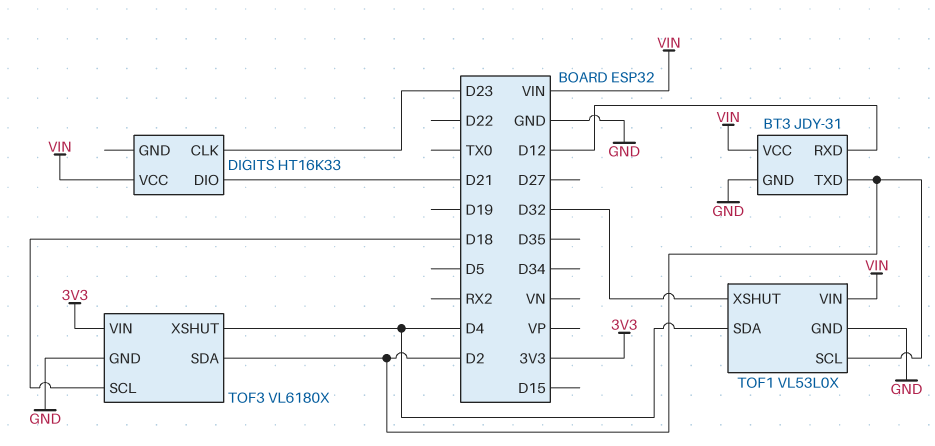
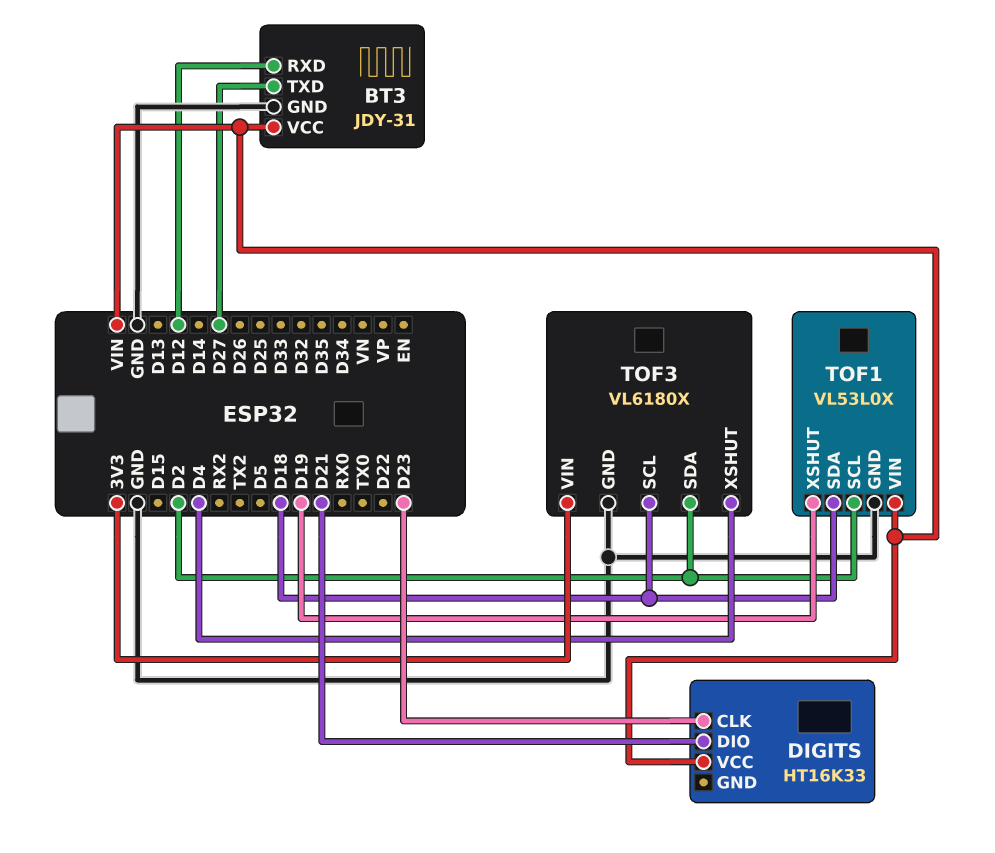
BT3 pin TXD: D2 -> D27
TOF1 pin SDA: D4 -> D18
TOF1 pin XSHUT: D32 -> D19

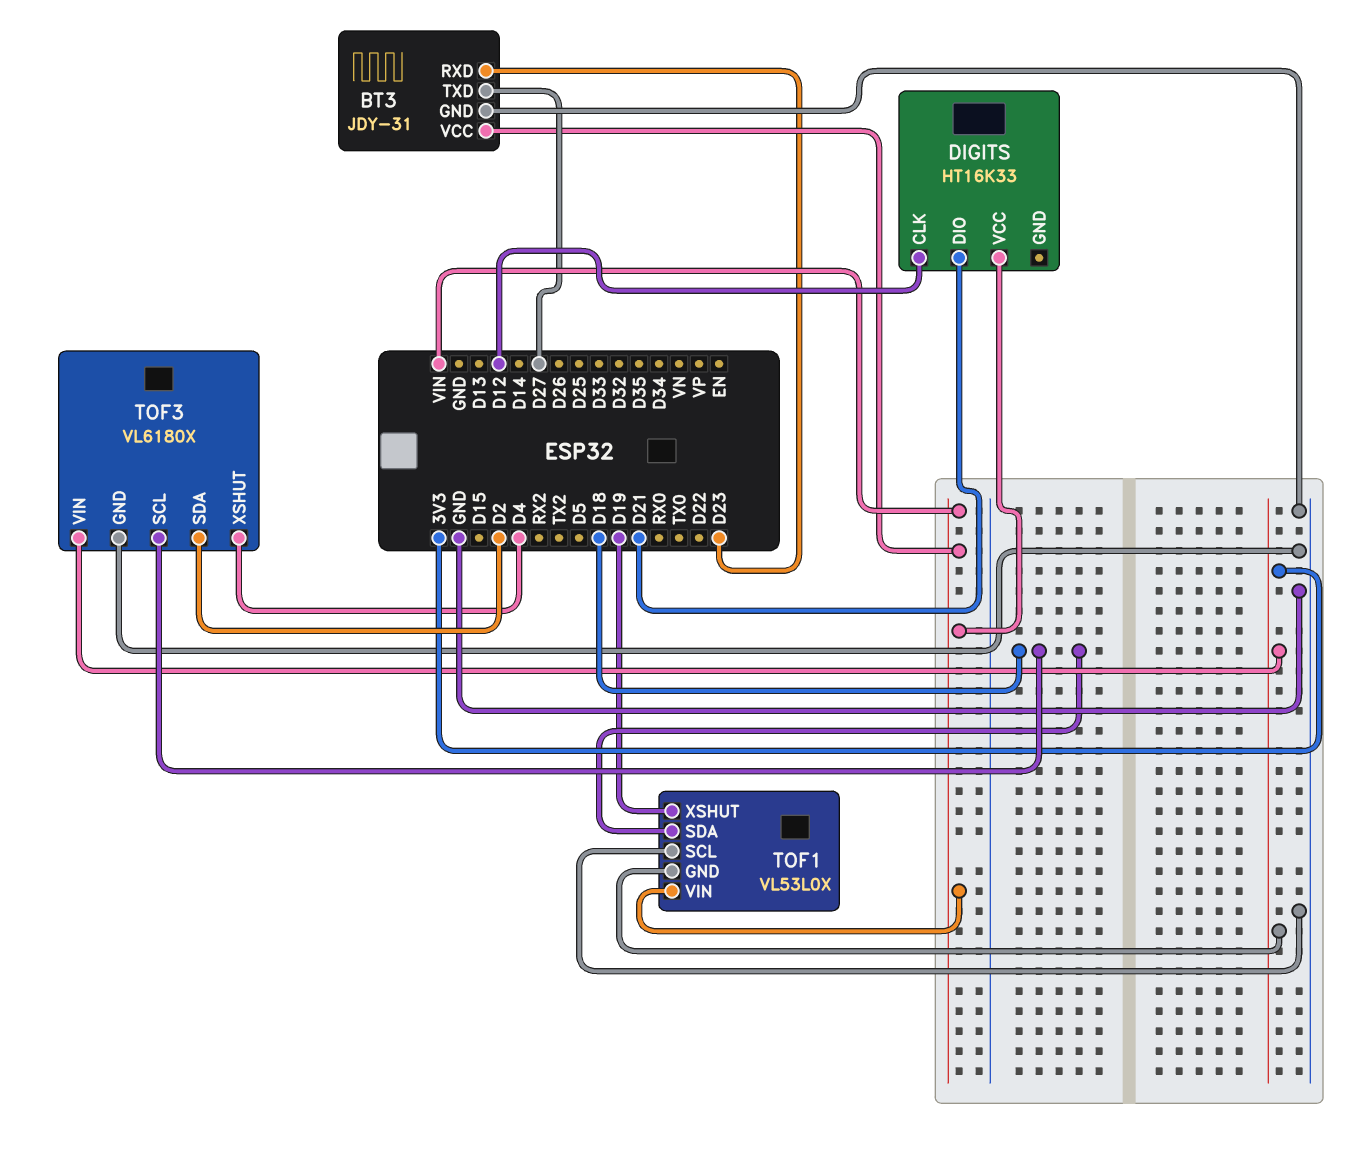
BT3 pin RXD: D12 -> D23
DIGITS pin CLK: D23 -> D12
TOF1 pin GND: GND -> 3V3
TOF1 pin SCL: D2 -> GND

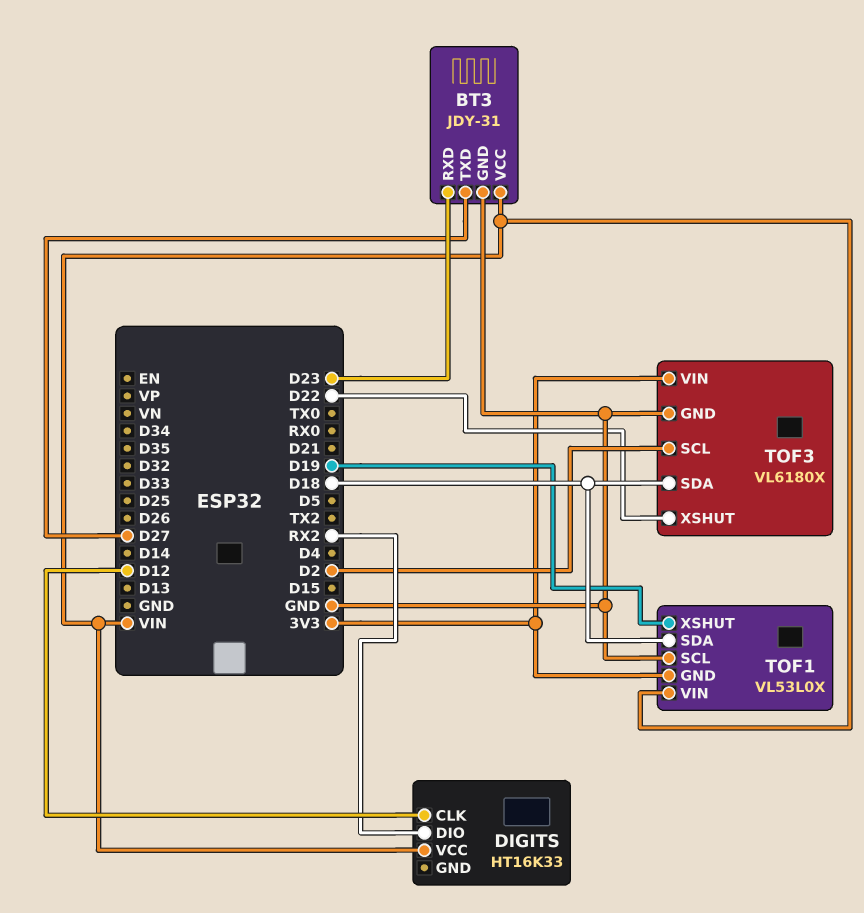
DIGITS pin DIO: D21 -> RX2
TOF3 pin SCL: D18 -> D2
TOF3 pin SDA: D2 -> D18
TOF3 pin XSHUT: D4 -> D22

